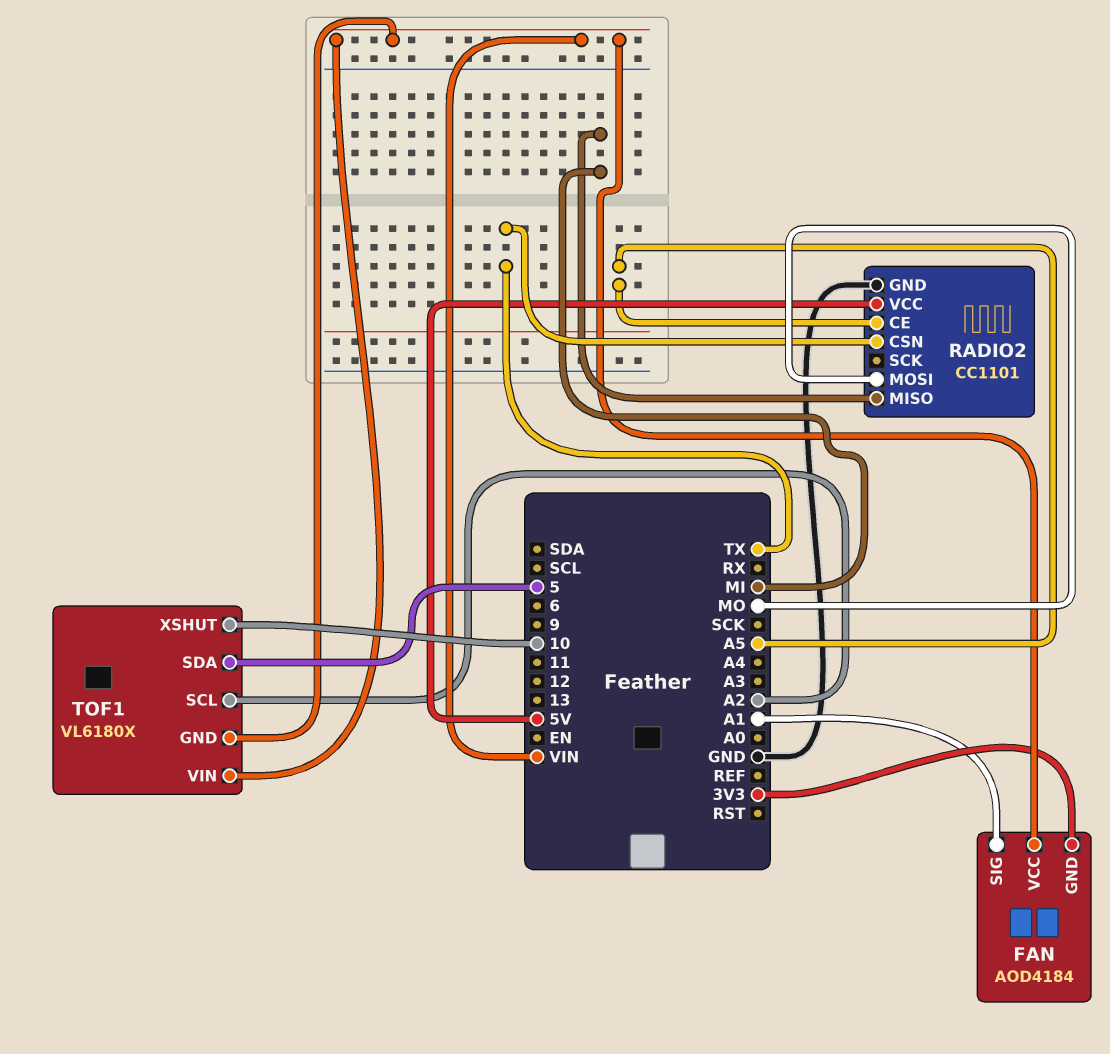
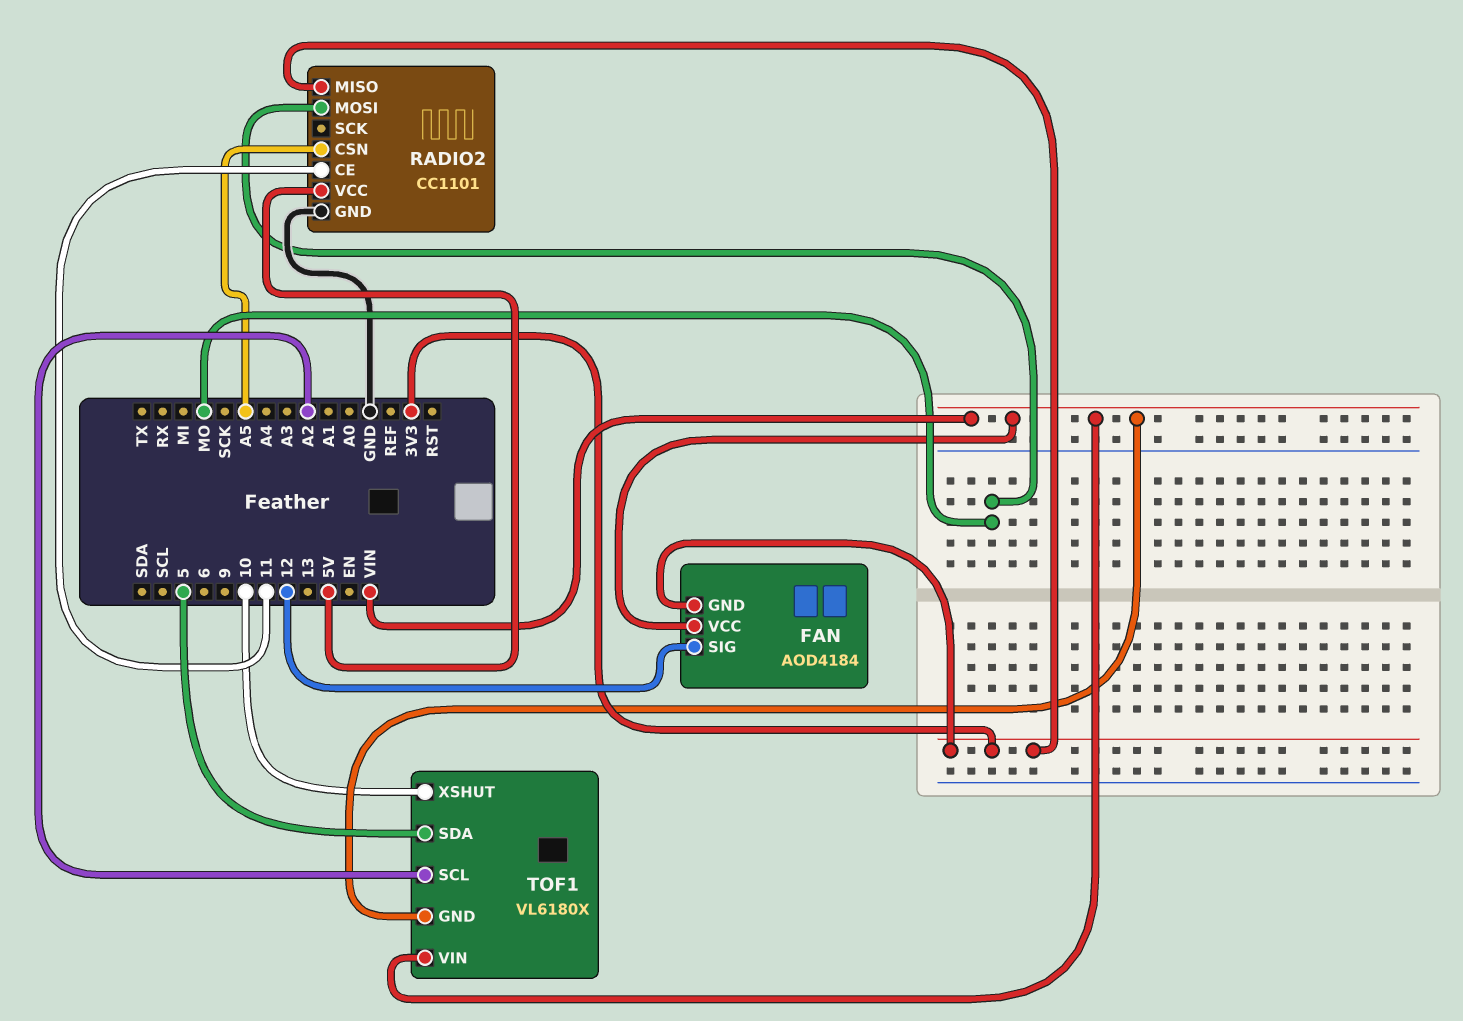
FAN pin SIG: A1 -> 12
RADIO2 pin CE: A5 -> 11
RADIO2 pin CSN: TX -> A5
RADIO2 pin MISO: MI -> 3V3

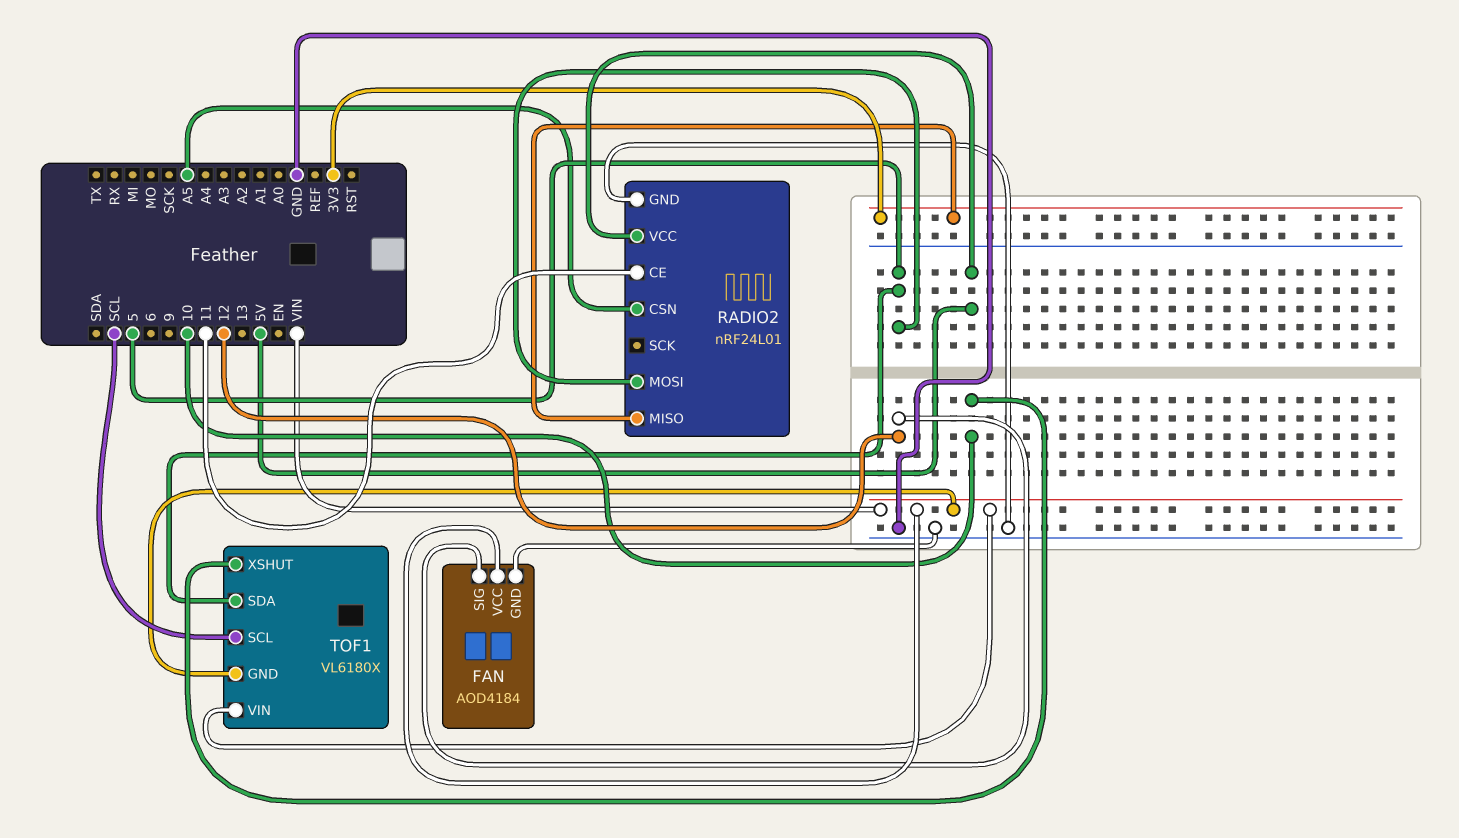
FAN pin GND: 3V3 -> GND
RADIO2: CC1101 -> nRF24L01
RADIO2 pin MOSI: MO -> 5
TOF1 pin SCL: A2 -> SCL

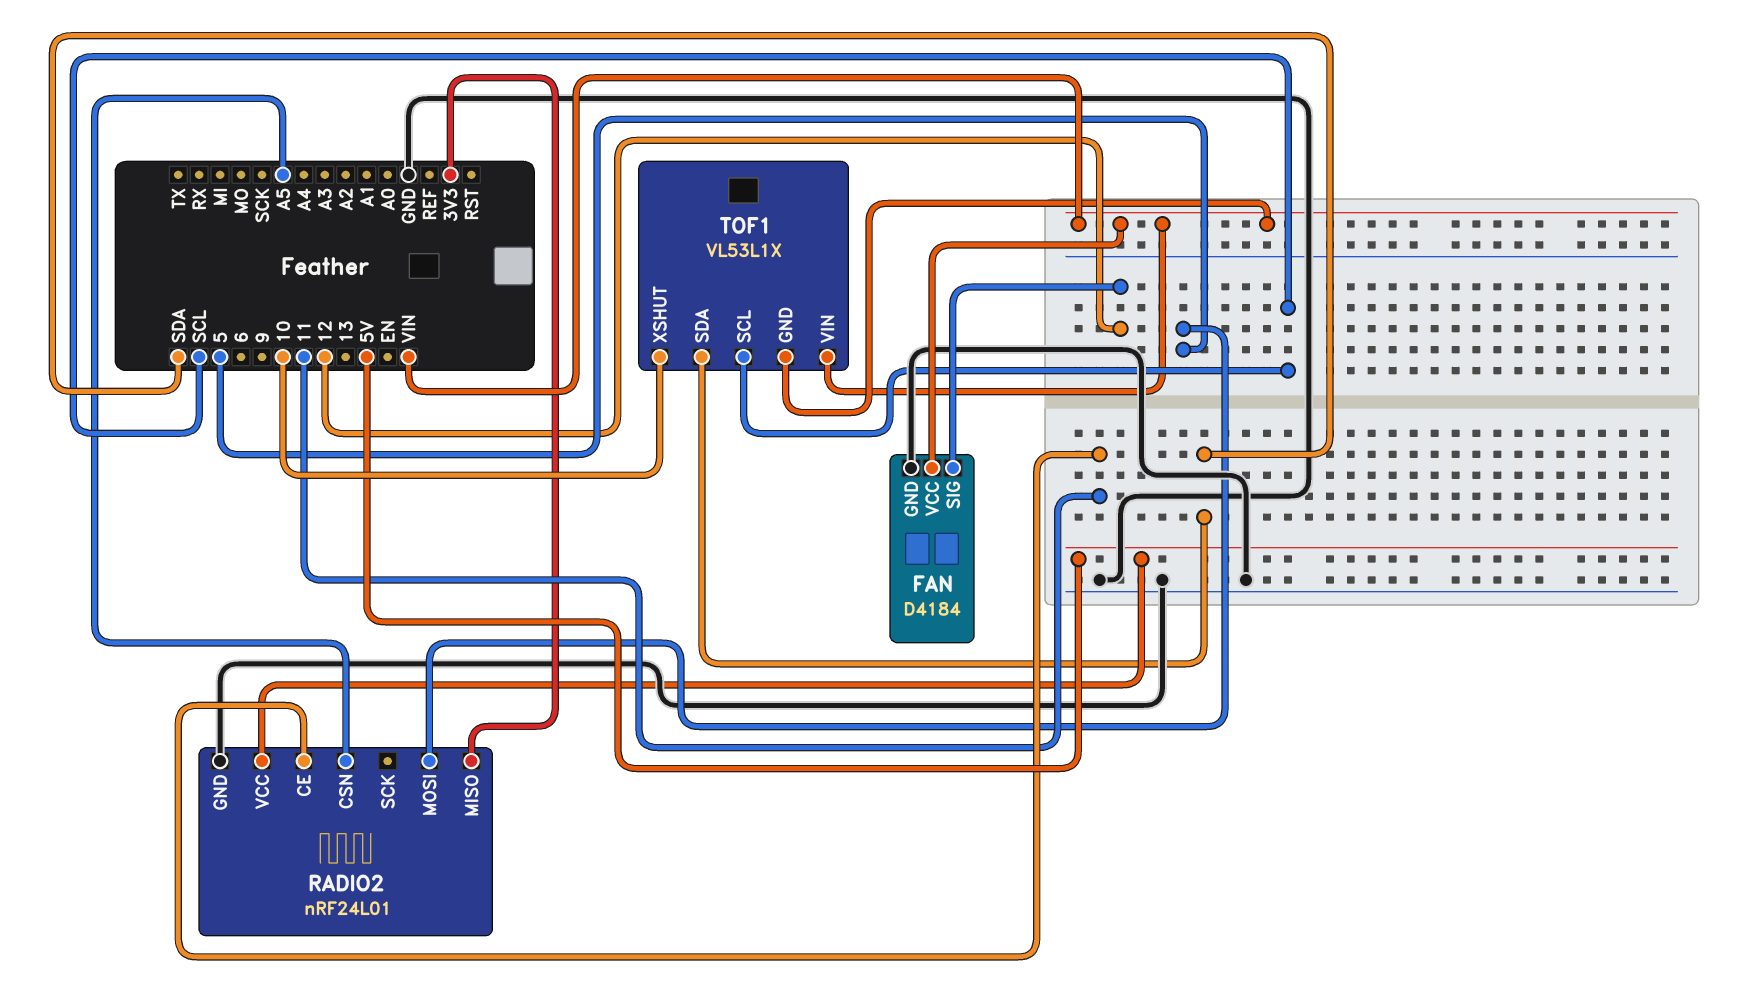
FAN: AOD4184 -> D4184
TOF1: VL6180X -> VL53L1X
TOF1 pin SDA: 5 -> SDA

